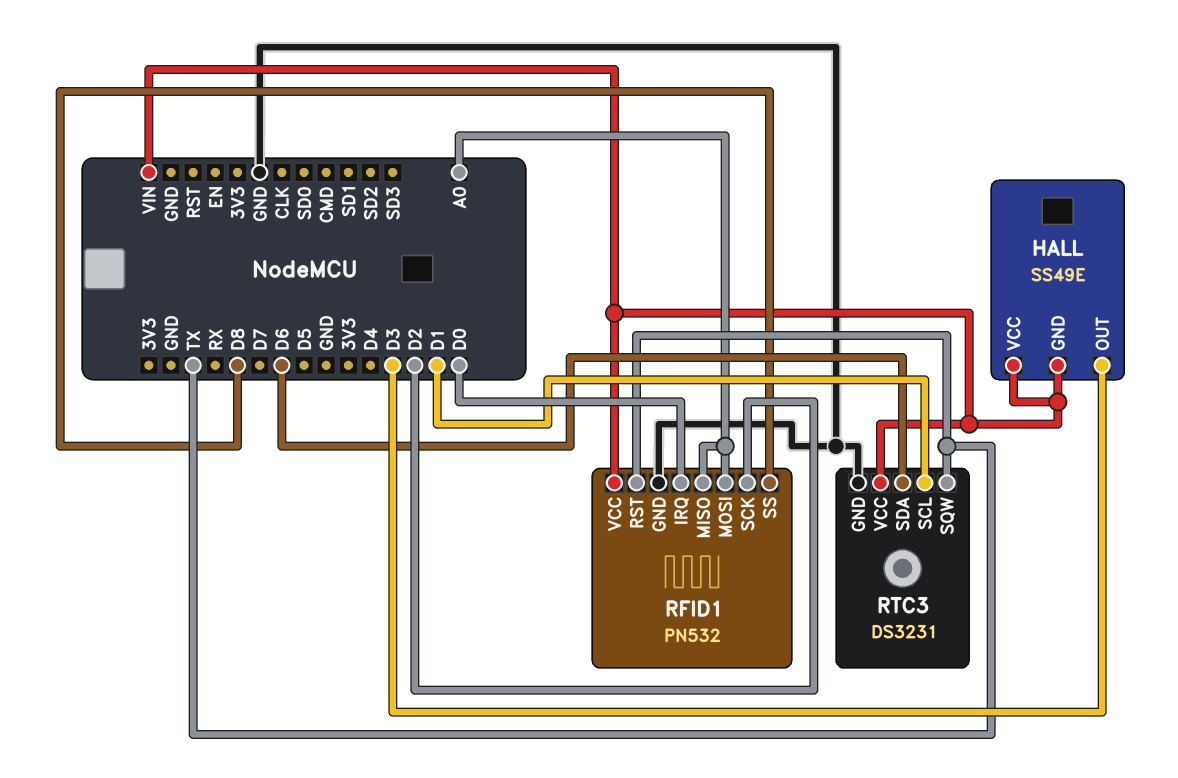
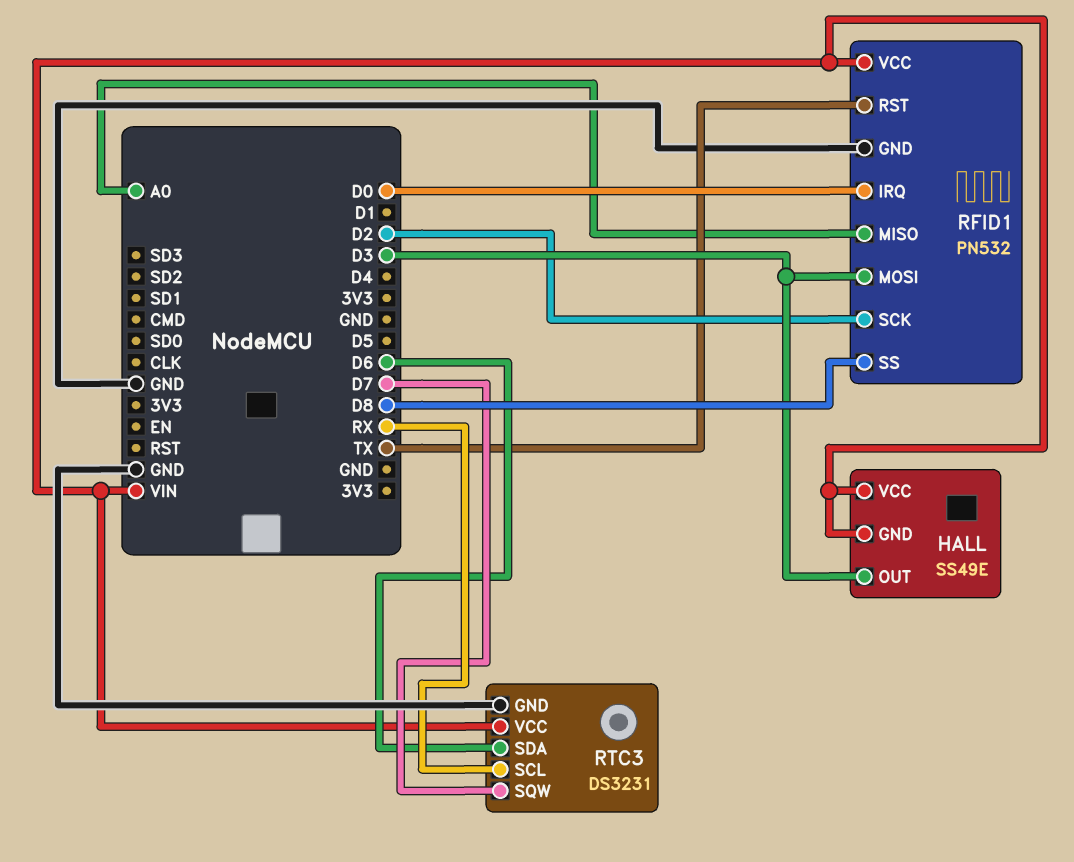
RFID1 pin MOSI: A0 -> D3
RTC3 pin SCL: D1 -> RX
RTC3 pin SQW: TX -> D7

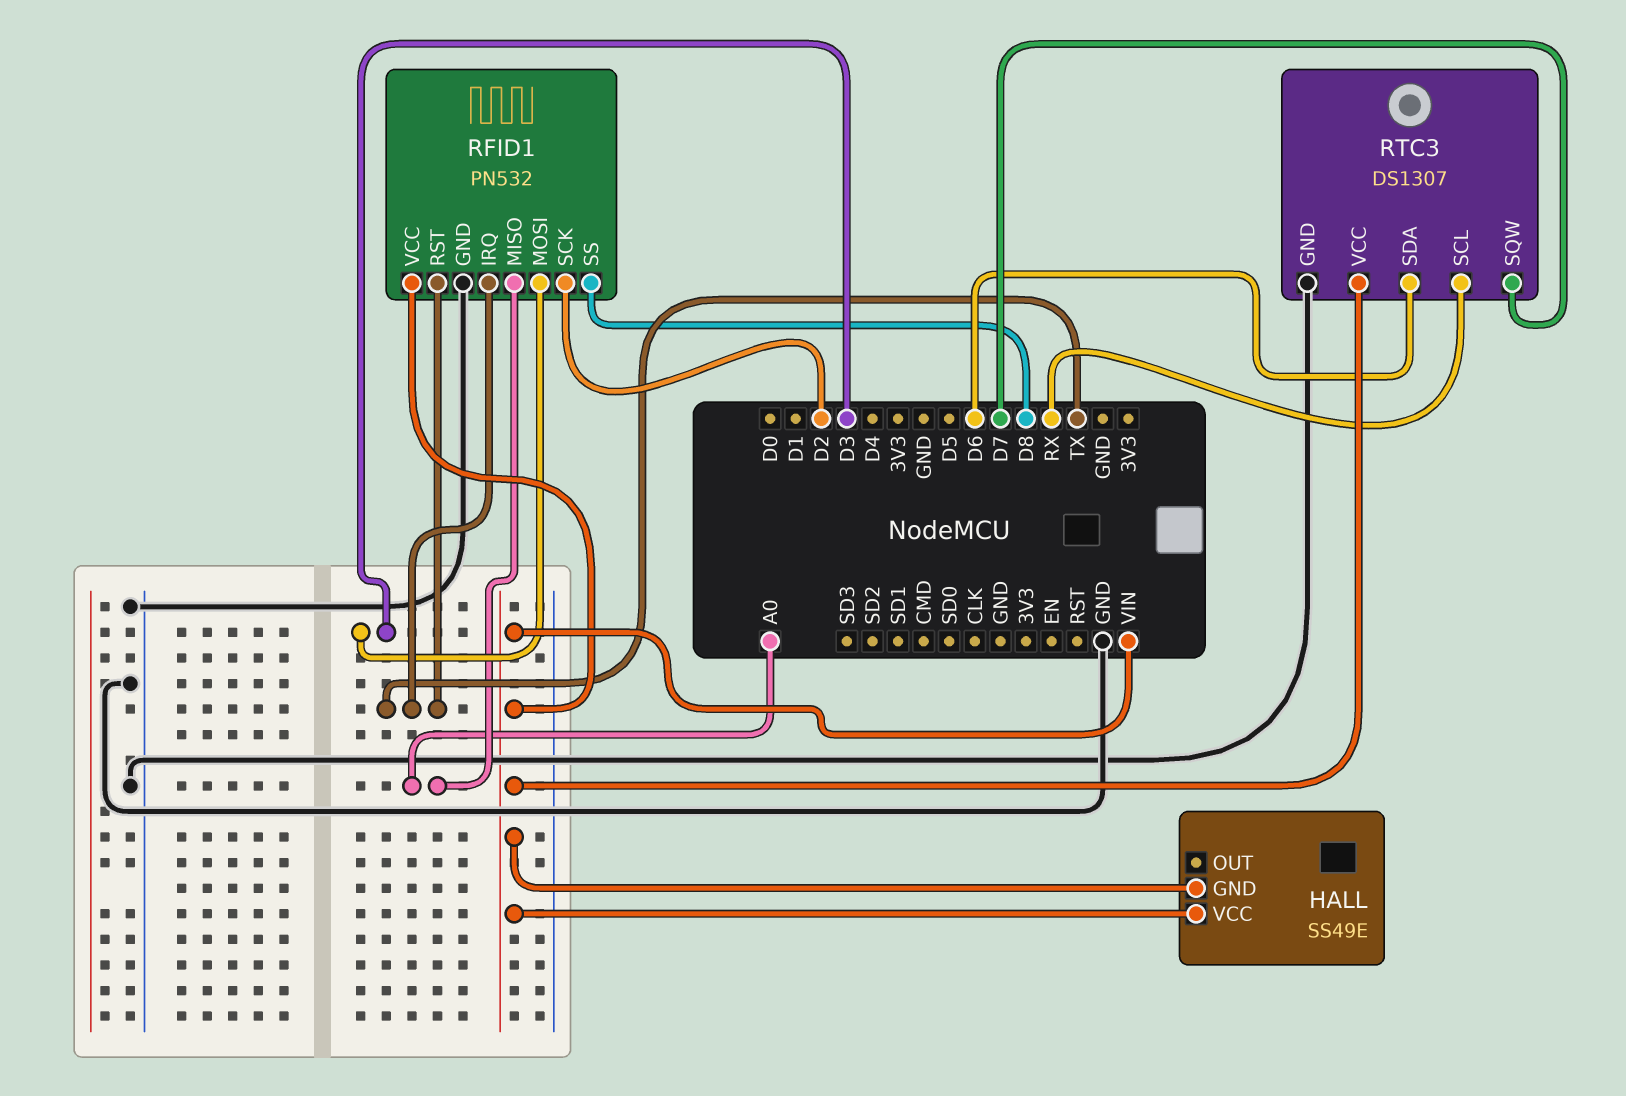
HALL pin OUT: D3 -> none
RFID1 pin IRQ: D0 -> TX
RTC3: DS3231 -> DS1307

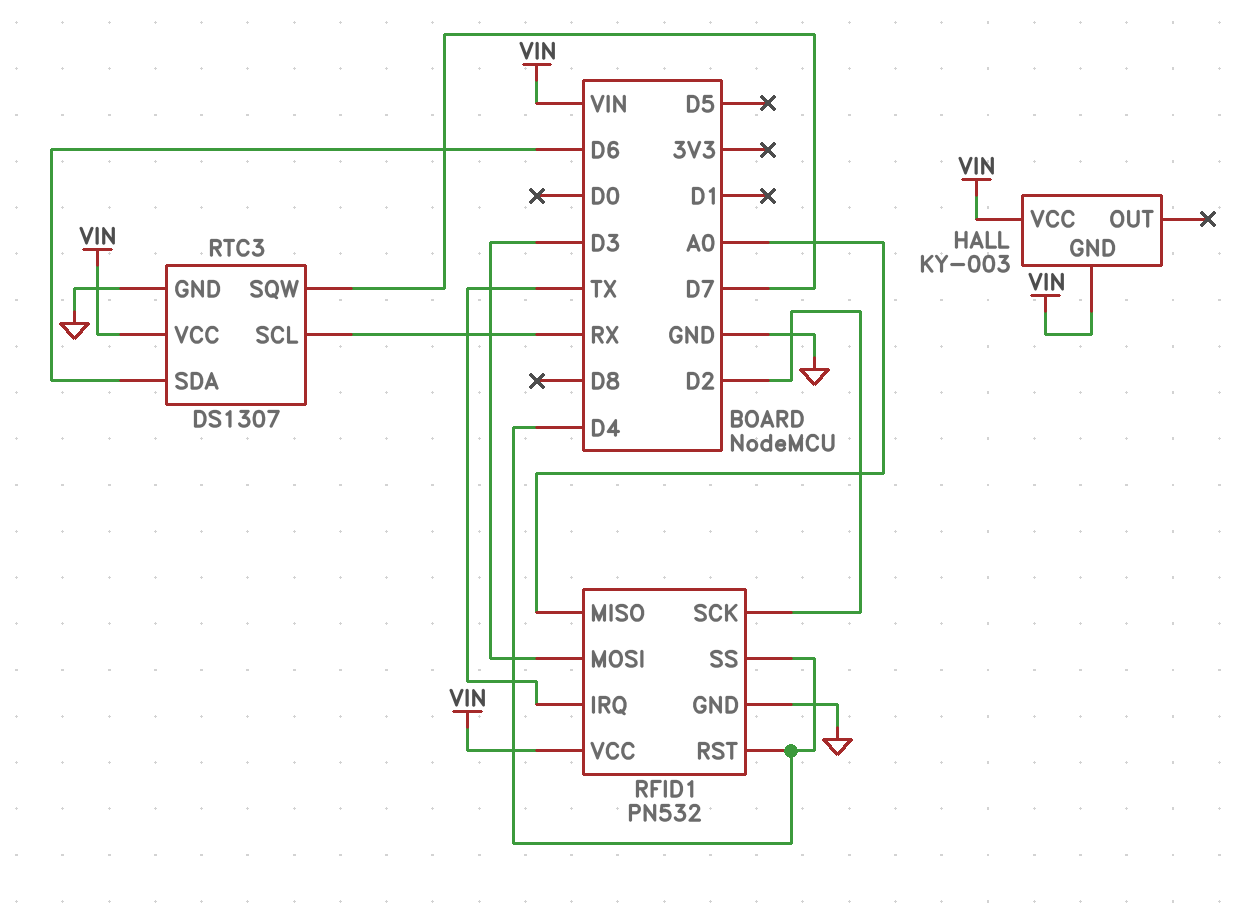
HALL: SS49E -> KY-003
RFID1 pin RST: TX -> D4
RFID1 pin SS: D8 -> D4

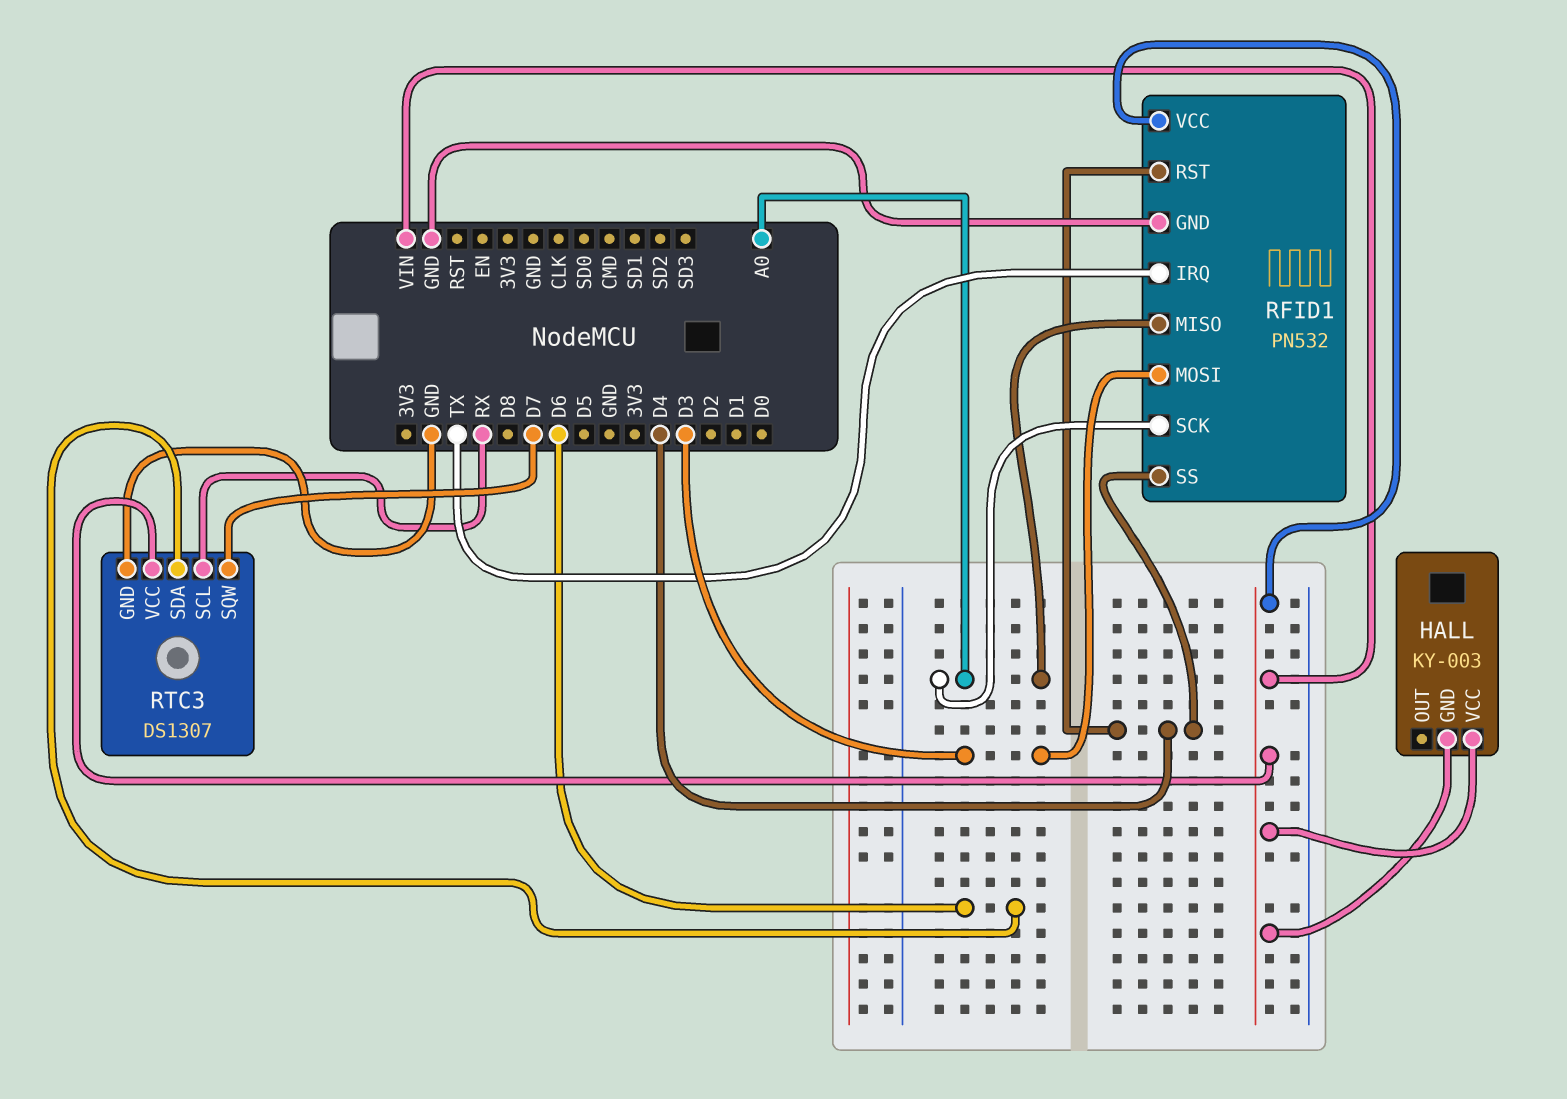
RFID1 pin SCK: D2 -> A0

